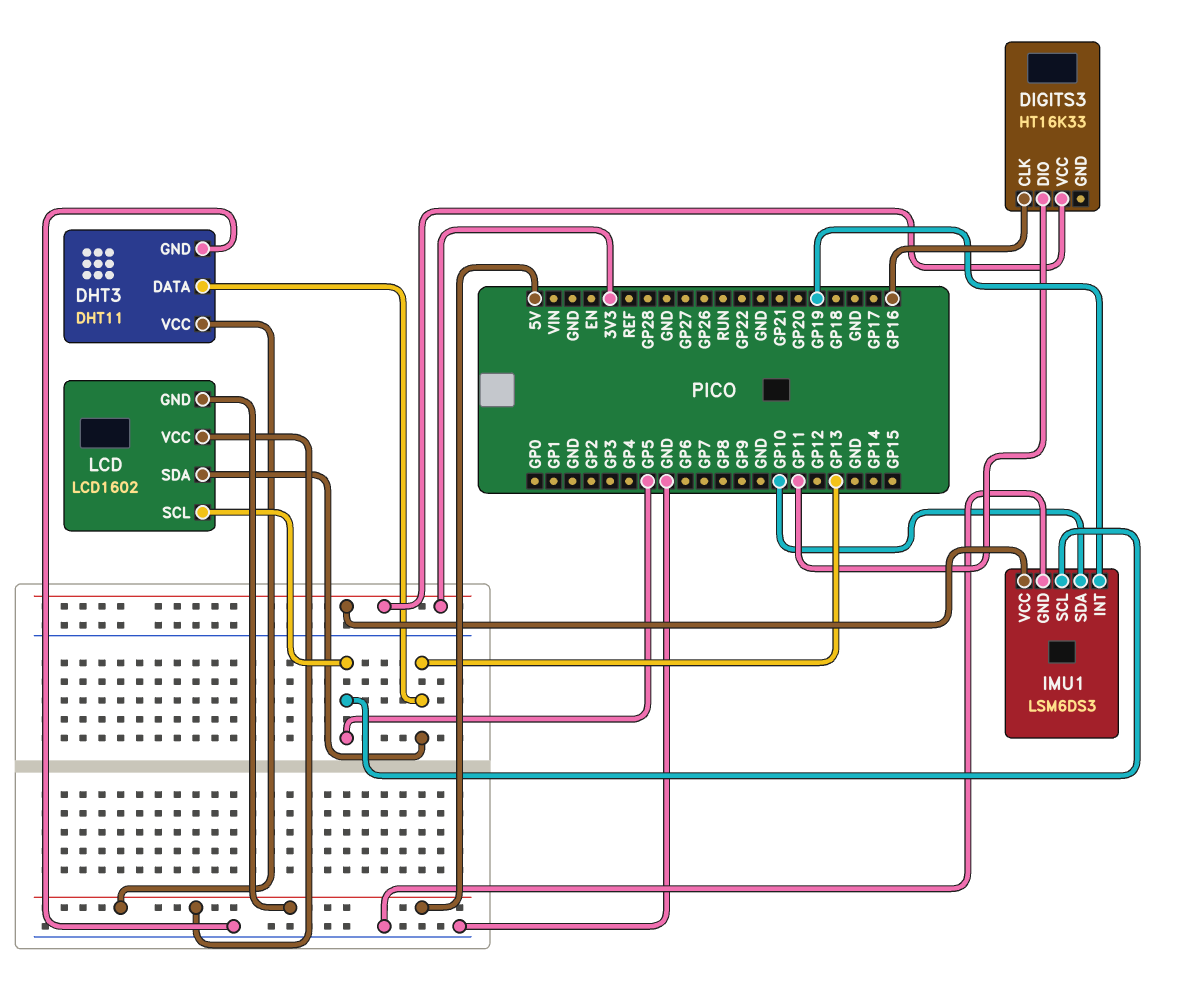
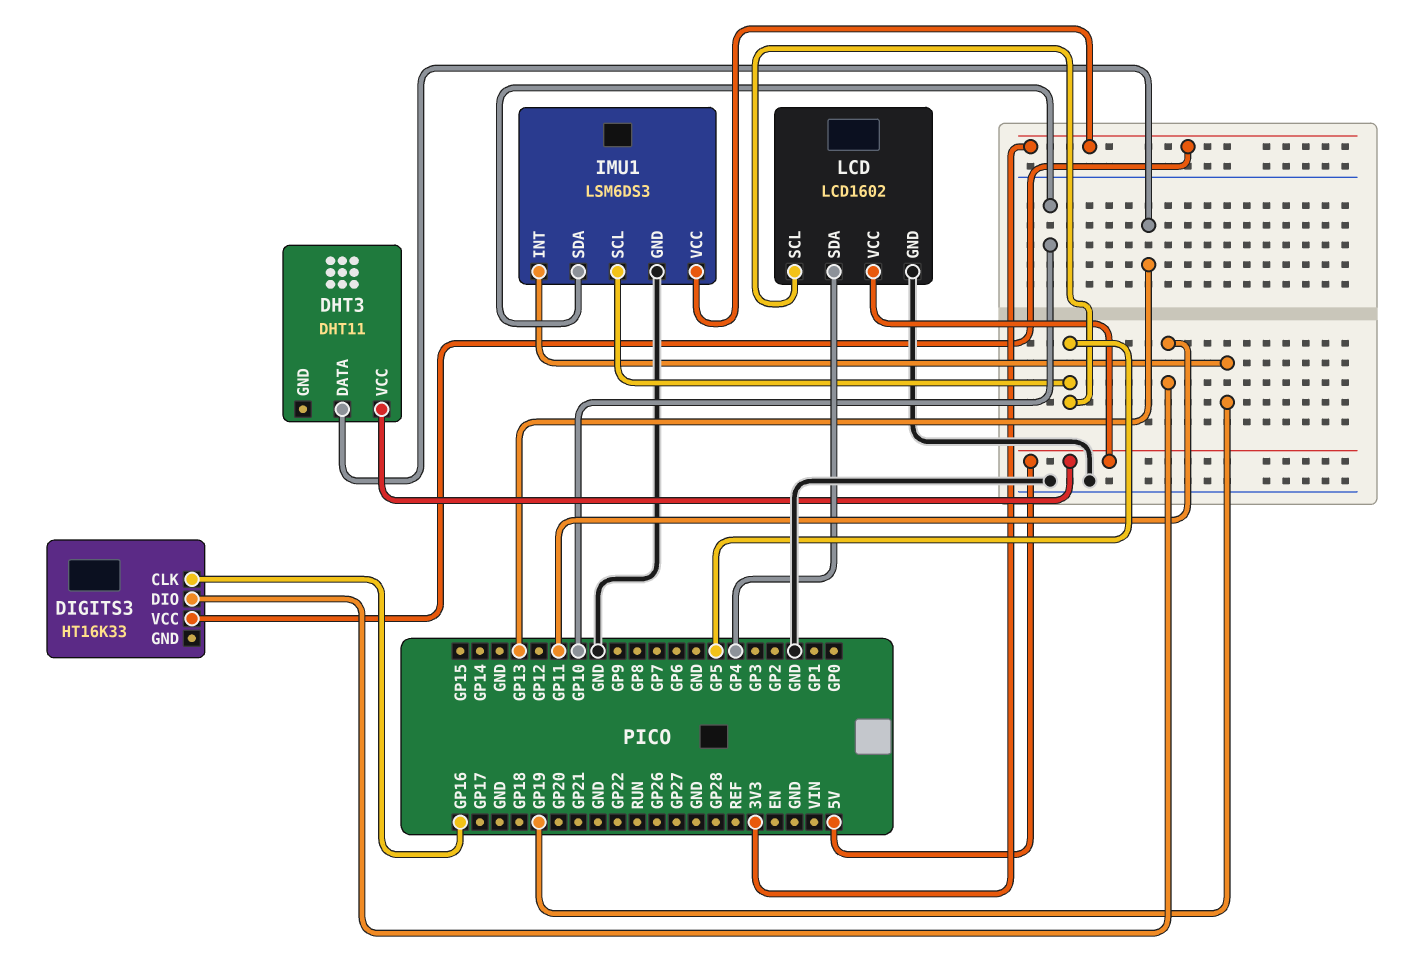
DHT3 pin GND: GND -> none
LCD pin GND: 5V -> GND
LCD pin SDA: GP13 -> GP4

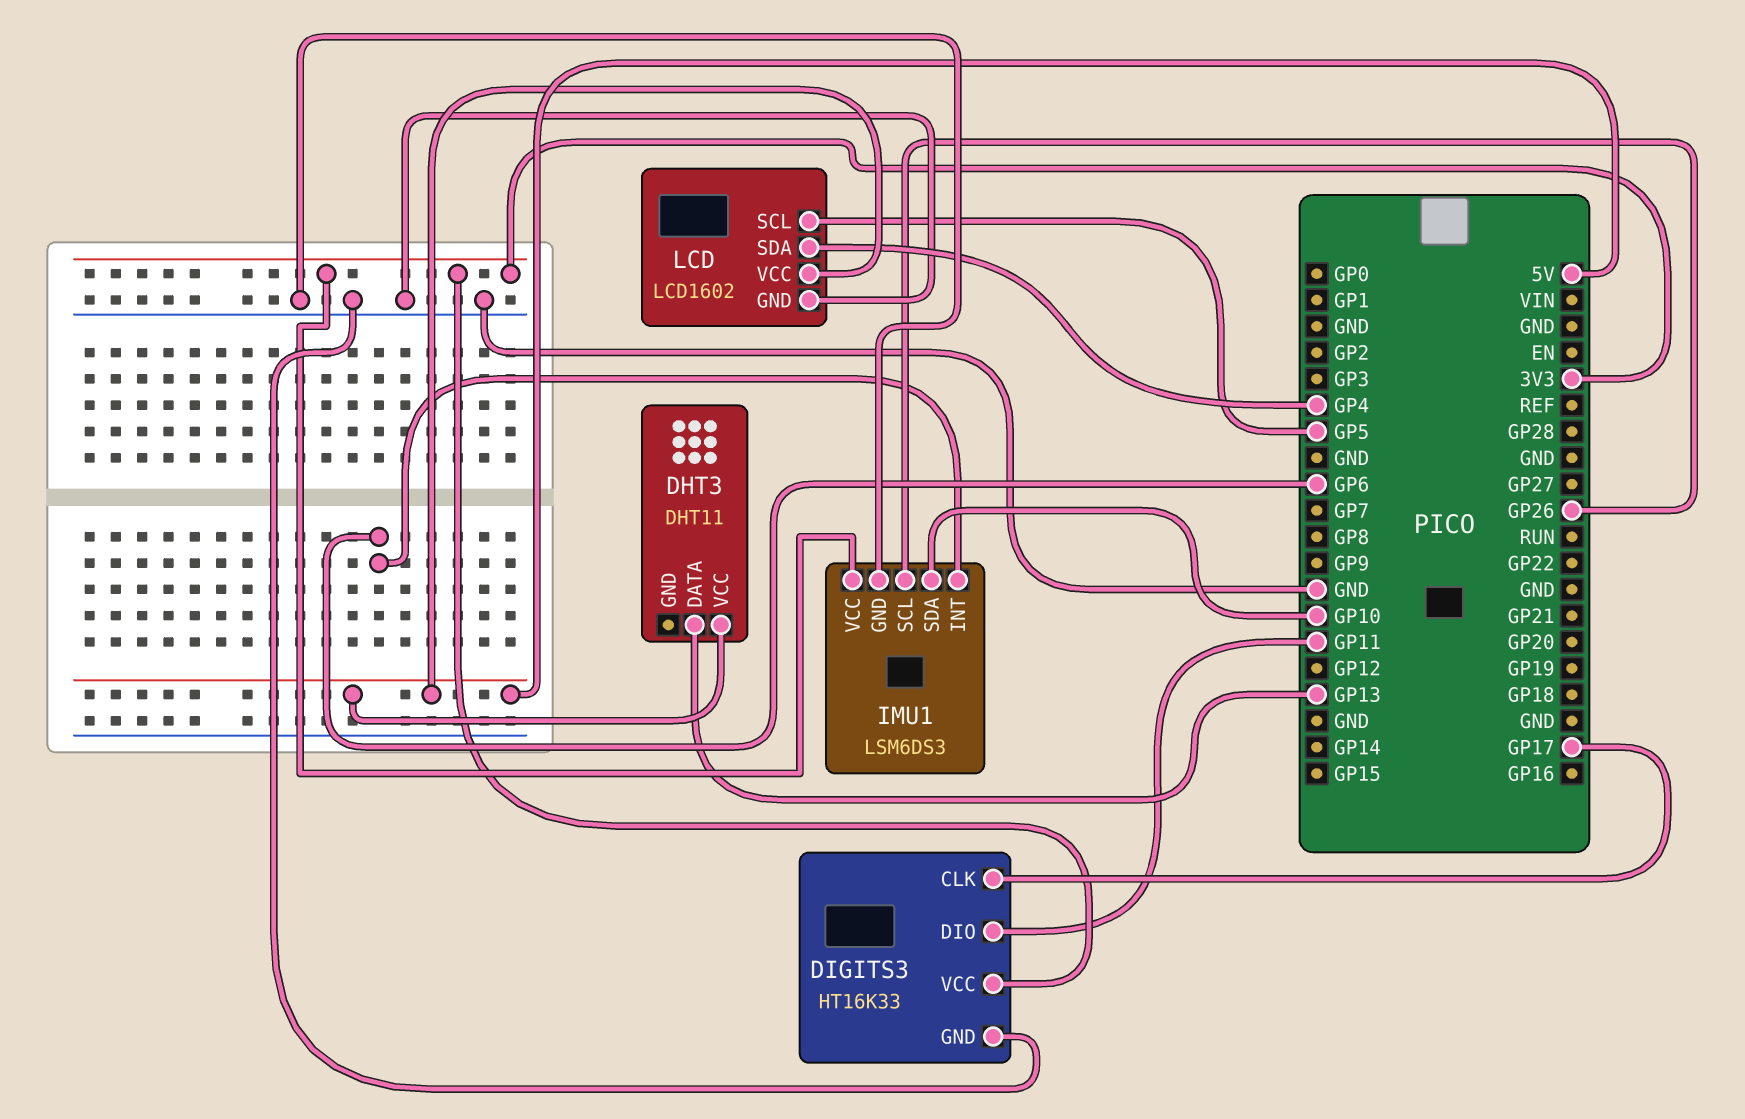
DIGITS3 pin CLK: GP16 -> GP17
DIGITS3 pin GND: none -> GND
IMU1 pin INT: GP19 -> GP6
IMU1 pin SCL: GP5 -> GP26

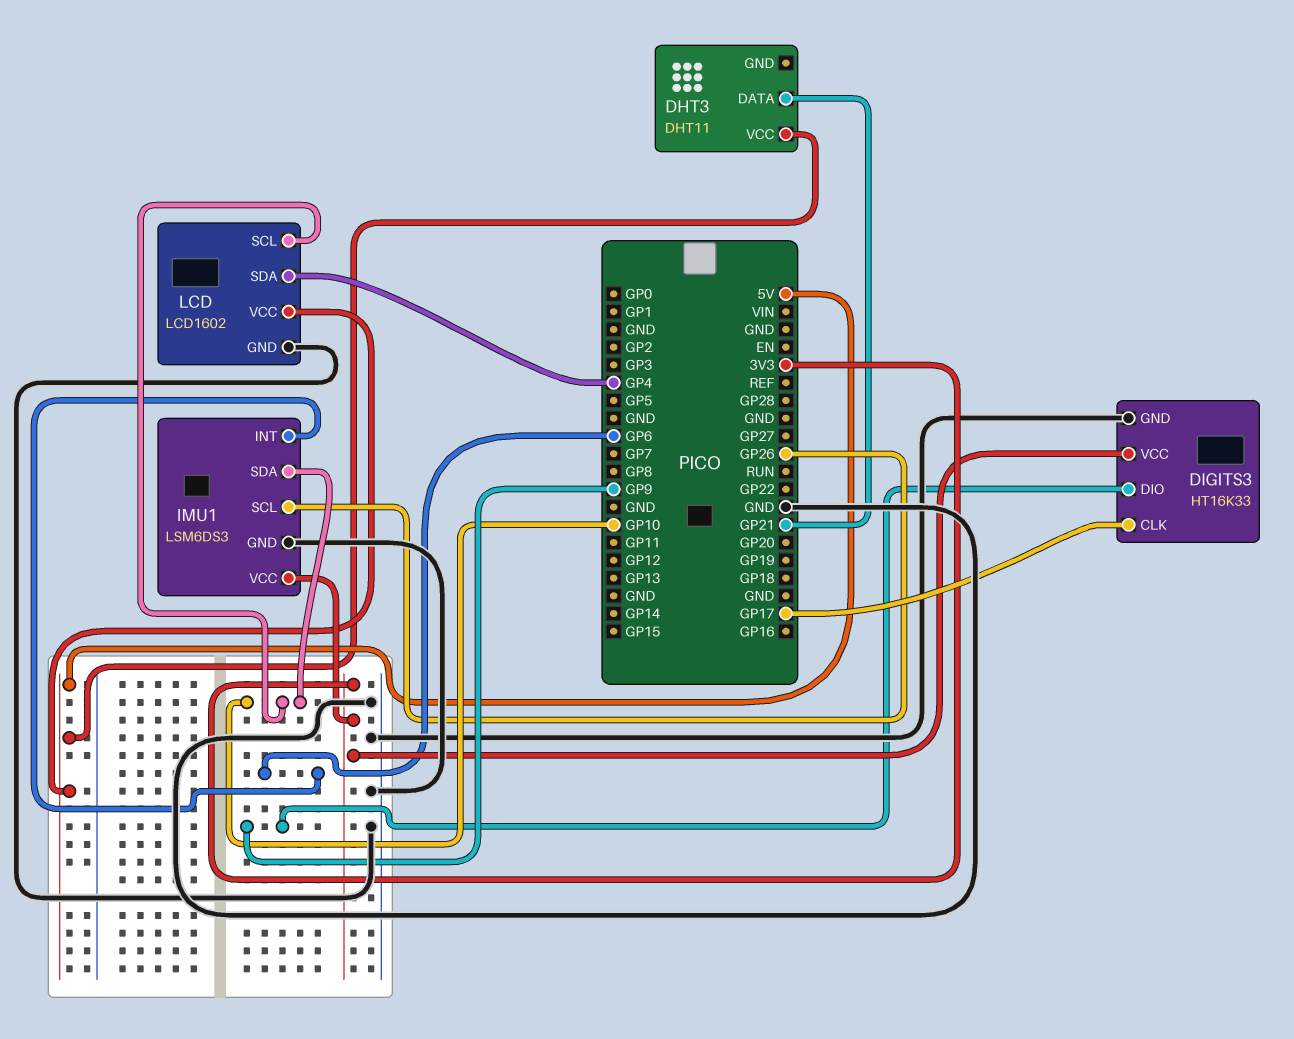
DHT3 pin DATA: GP13 -> GP21
DIGITS3 pin DIO: GP11 -> GP9
LCD pin SCL: GP5 -> GP10

